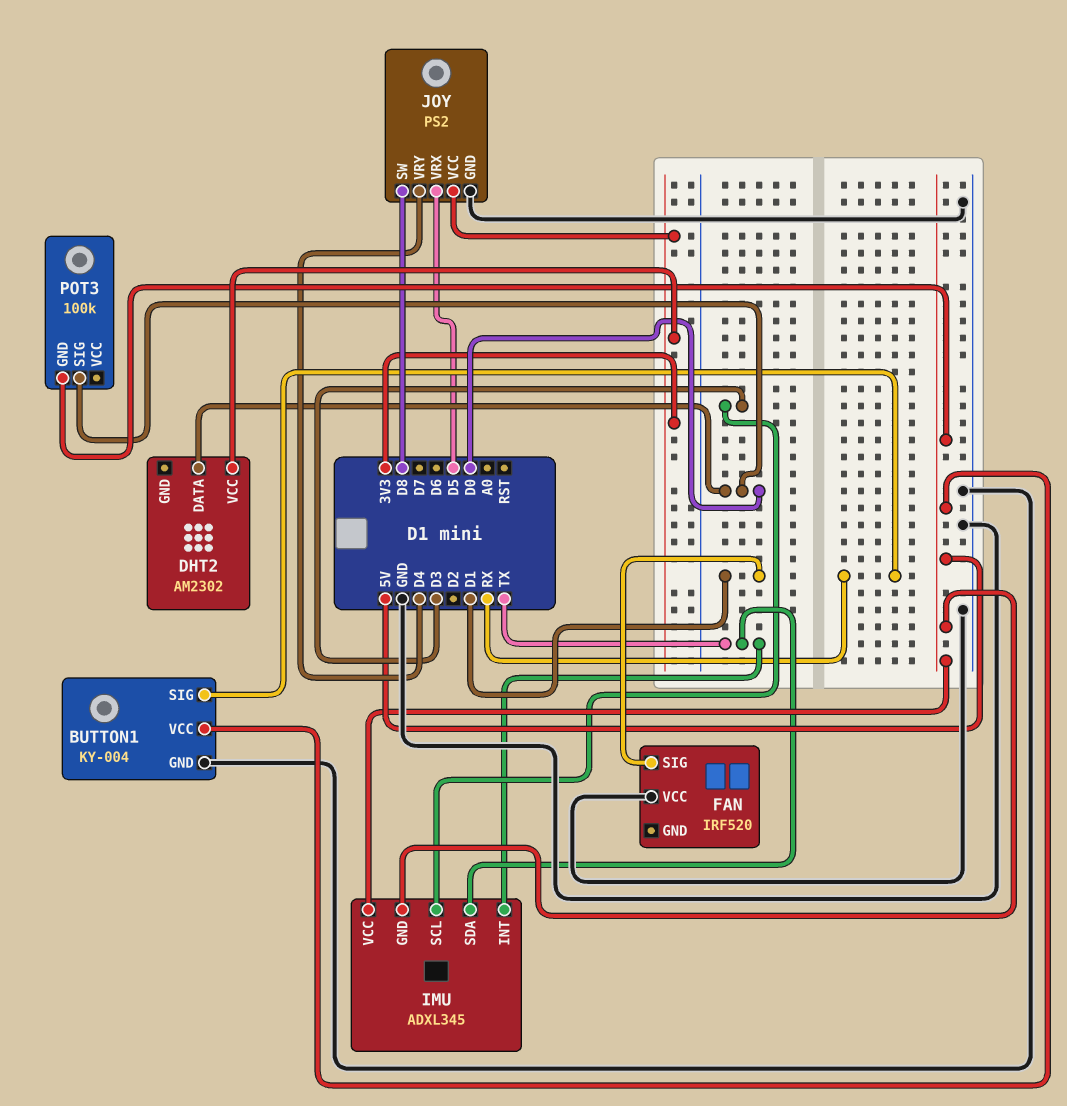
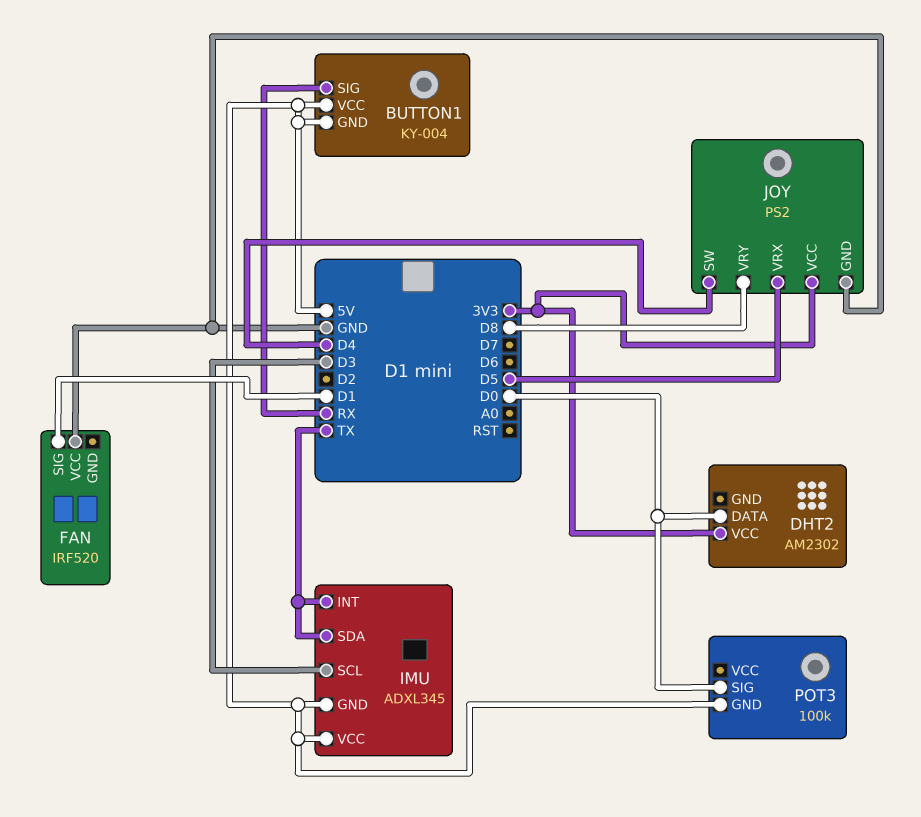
BUTTON1 pin GND: GND -> 5V
JOY pin SW: D8 -> D4
JOY pin VRY: D4 -> D8

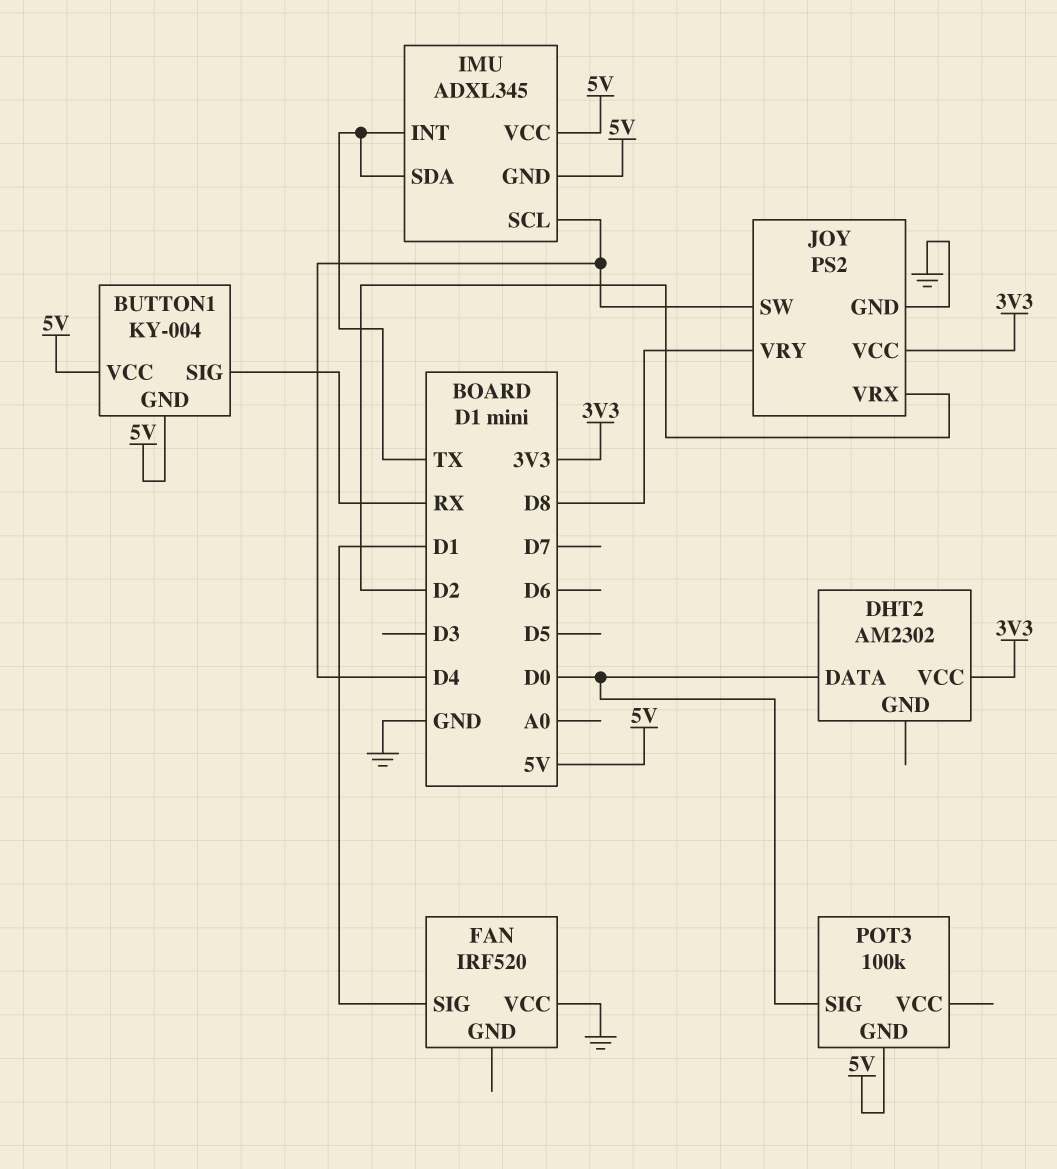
IMU pin SCL: D3 -> D4
JOY pin VRX: D5 -> D2

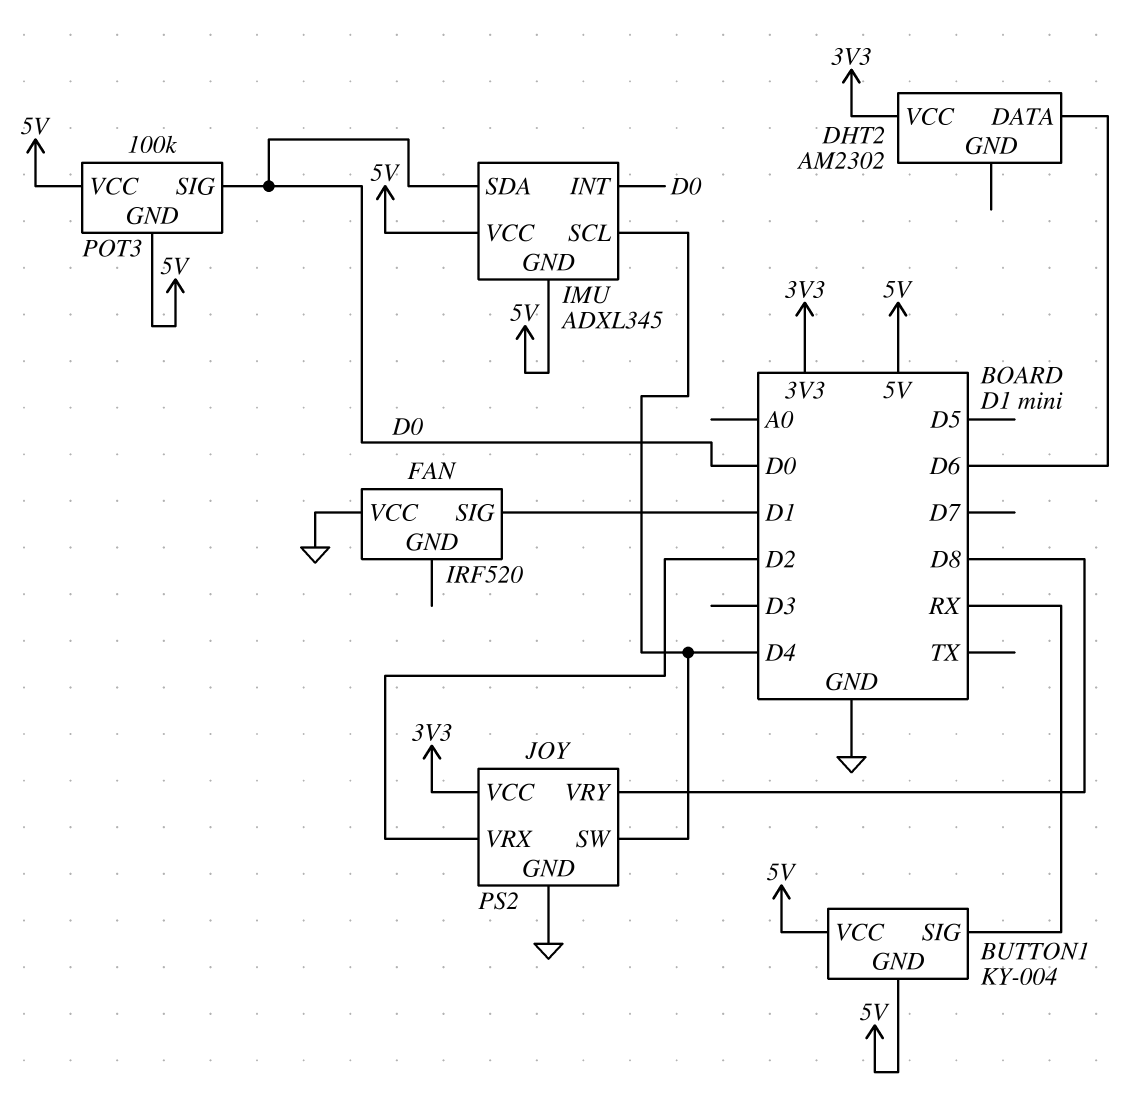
DHT2 pin DATA: D0 -> D6
IMU pin INT: TX -> D0
IMU pin SDA: TX -> D0
POT3 pin VCC: none -> 5V

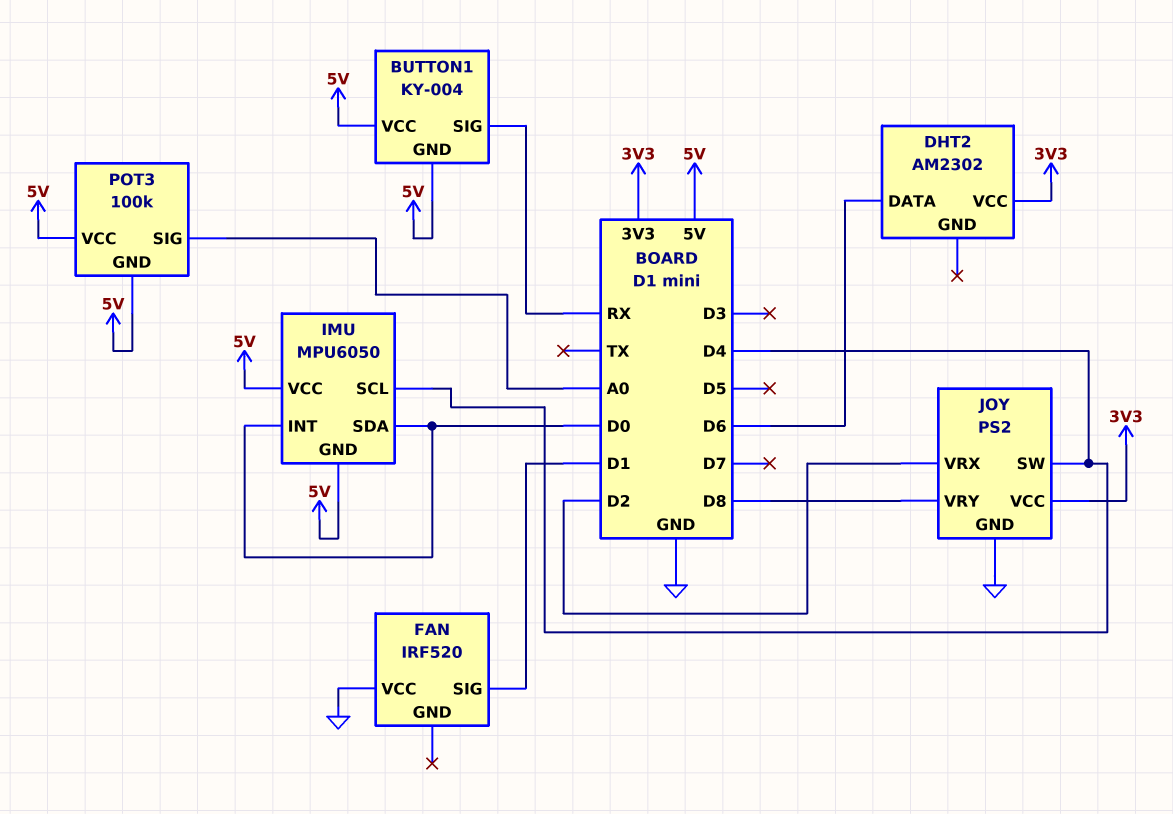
IMU: ADXL345 -> MPU6050
POT3 pin SIG: D0 -> A0

